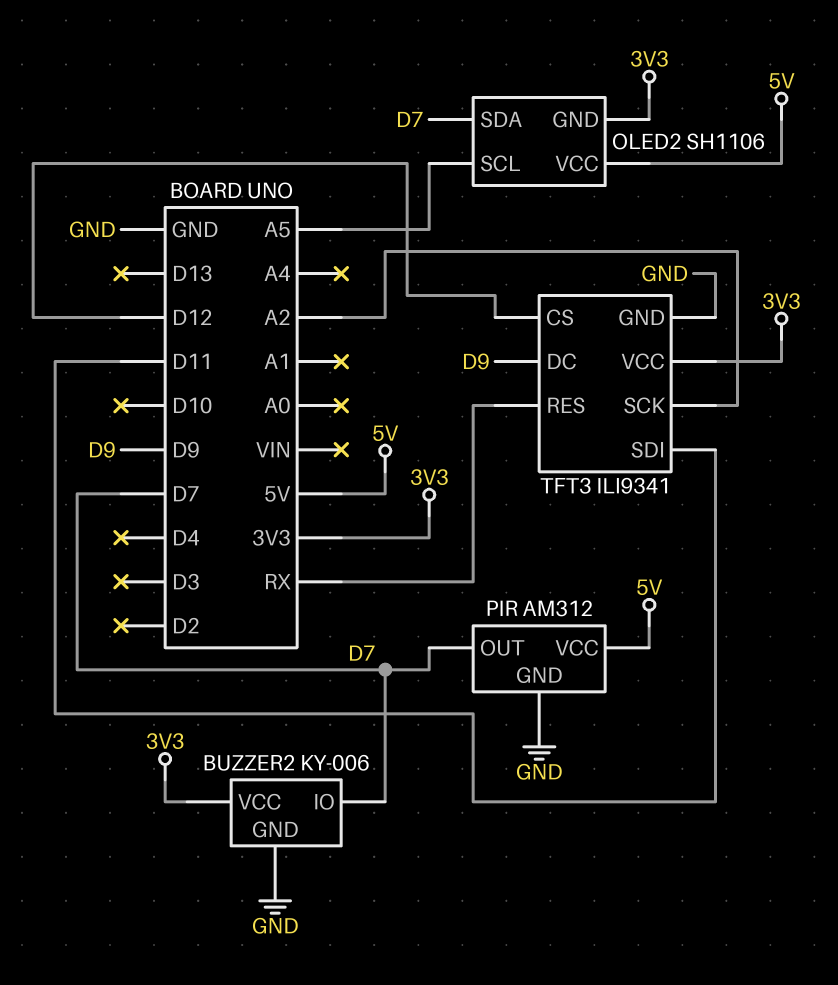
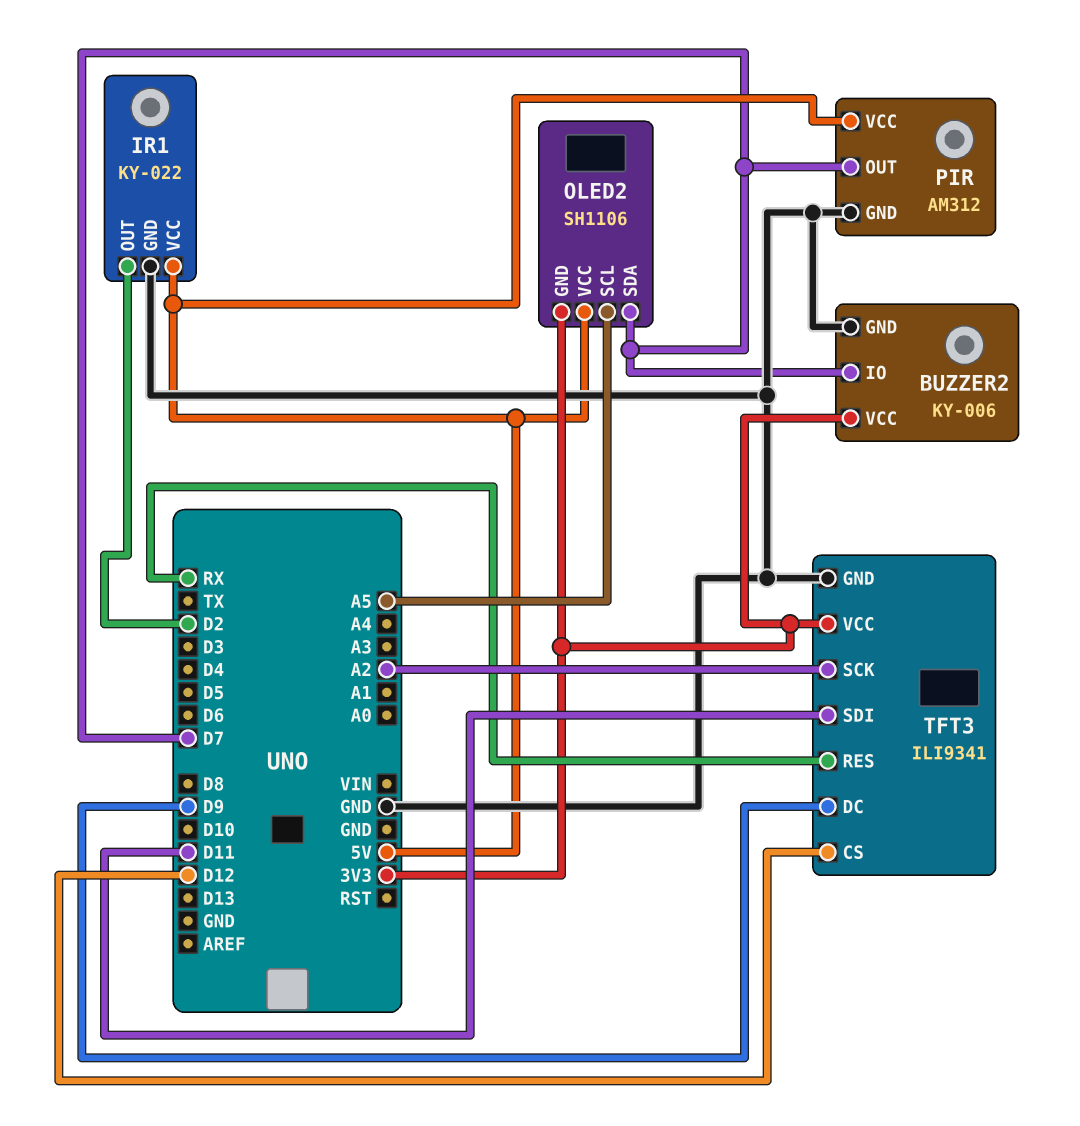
IR1: none -> KY-022
IR1 pin GND: none -> GND
IR1 pin OUT: none -> D2
IR1 pin VCC: none -> 5V

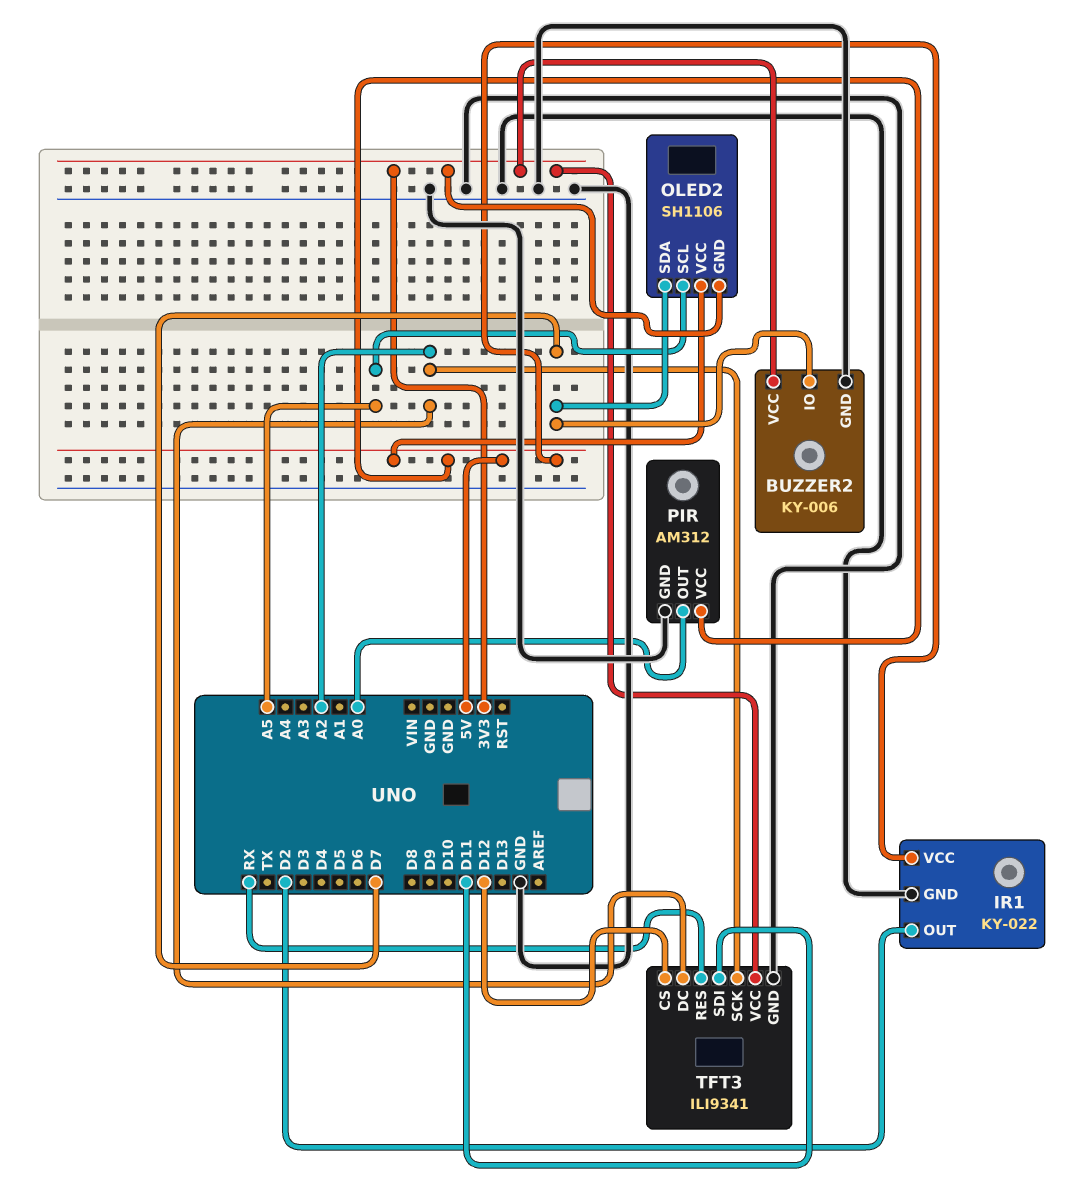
PIR pin OUT: D7 -> A0
TFT3 pin DC: D9 -> A2

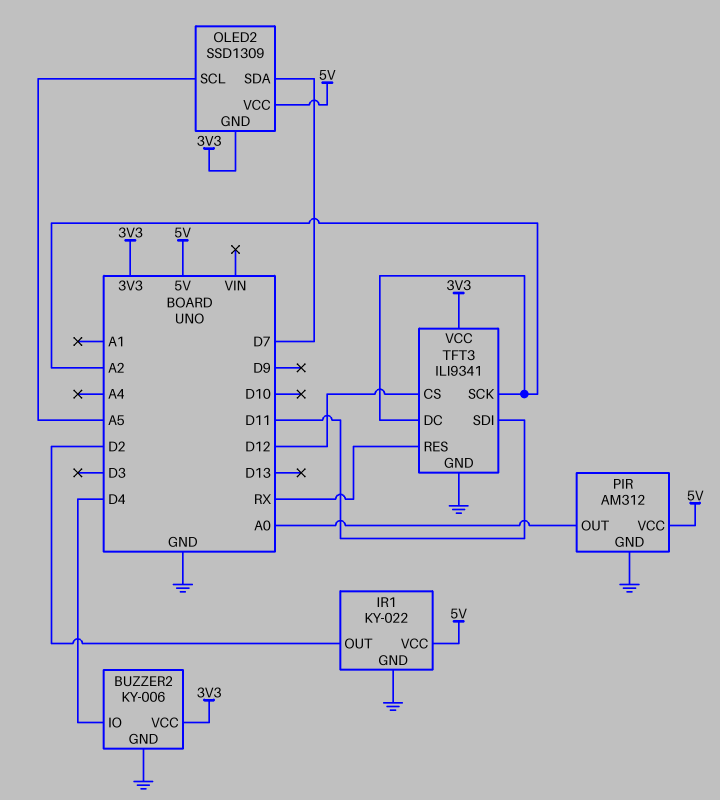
BUZZER2 pin IO: D7 -> D4
OLED2: SH1106 -> SSD1309

